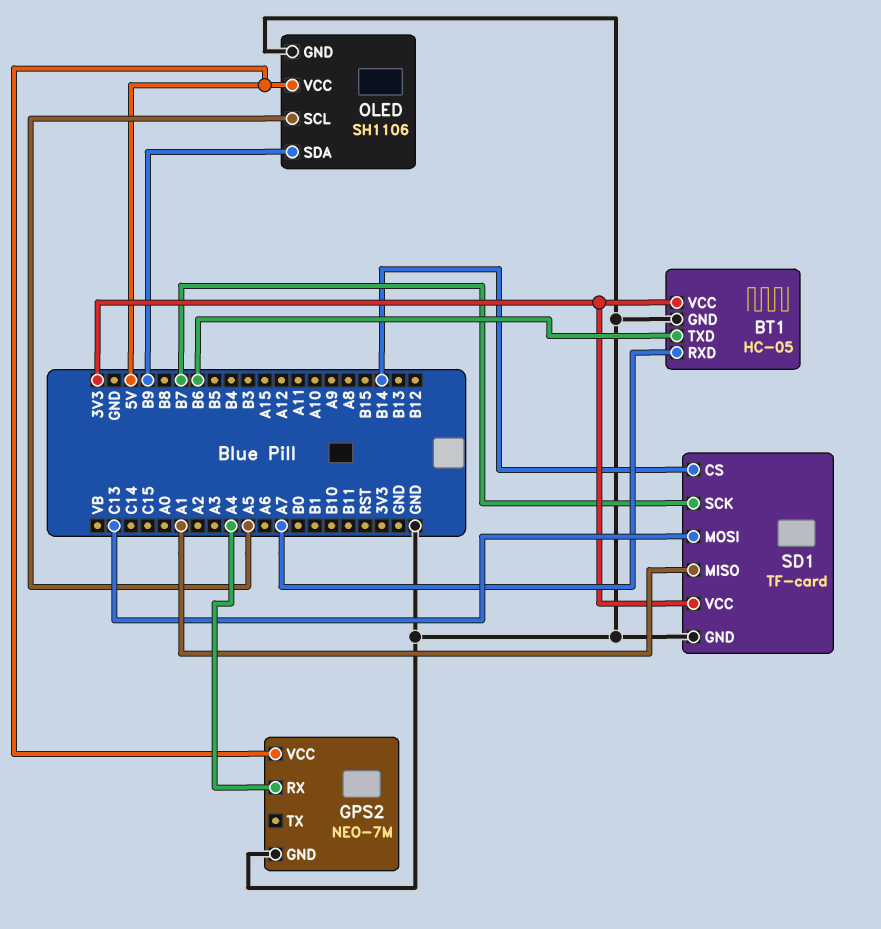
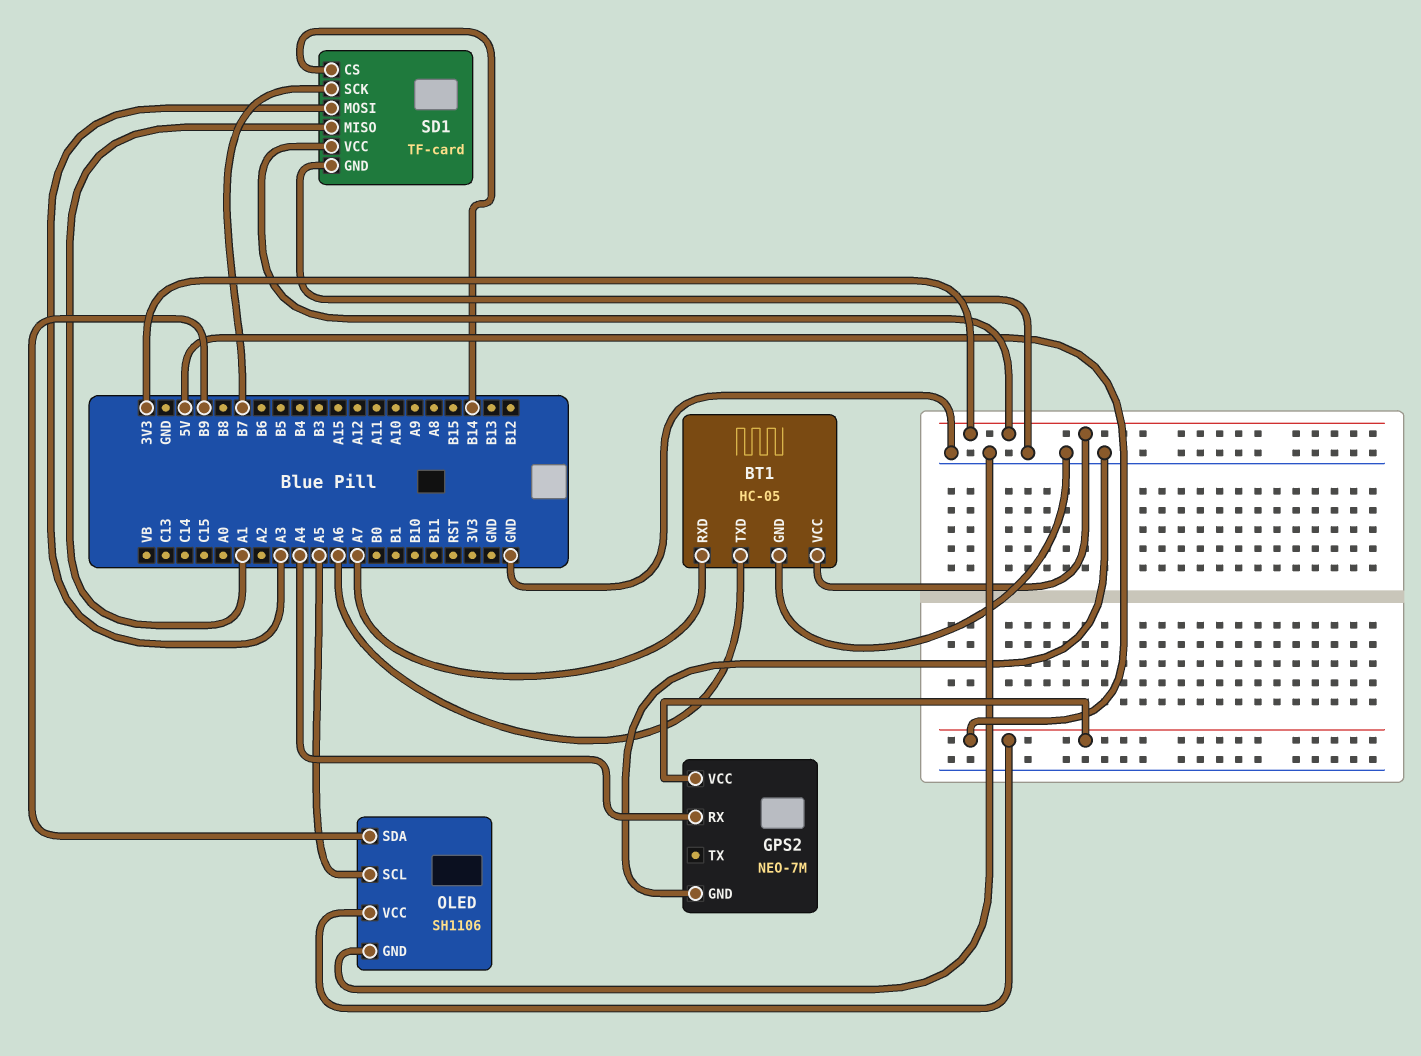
BT1 pin TXD: B6 -> A6
SD1 pin MOSI: C13 -> A3

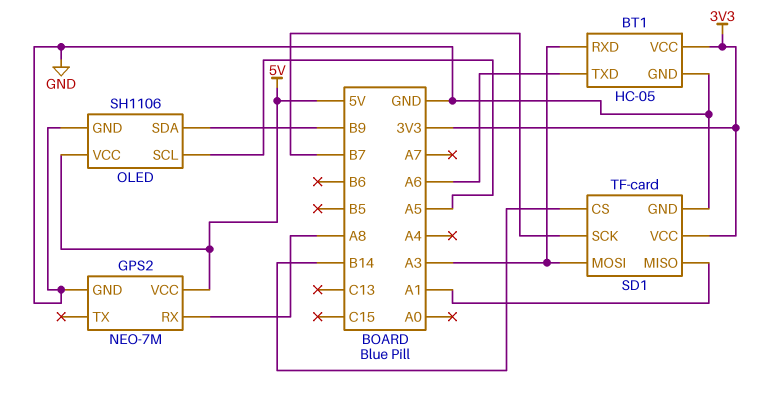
BT1 pin RXD: A7 -> A3
GPS2 pin RX: A4 -> A8

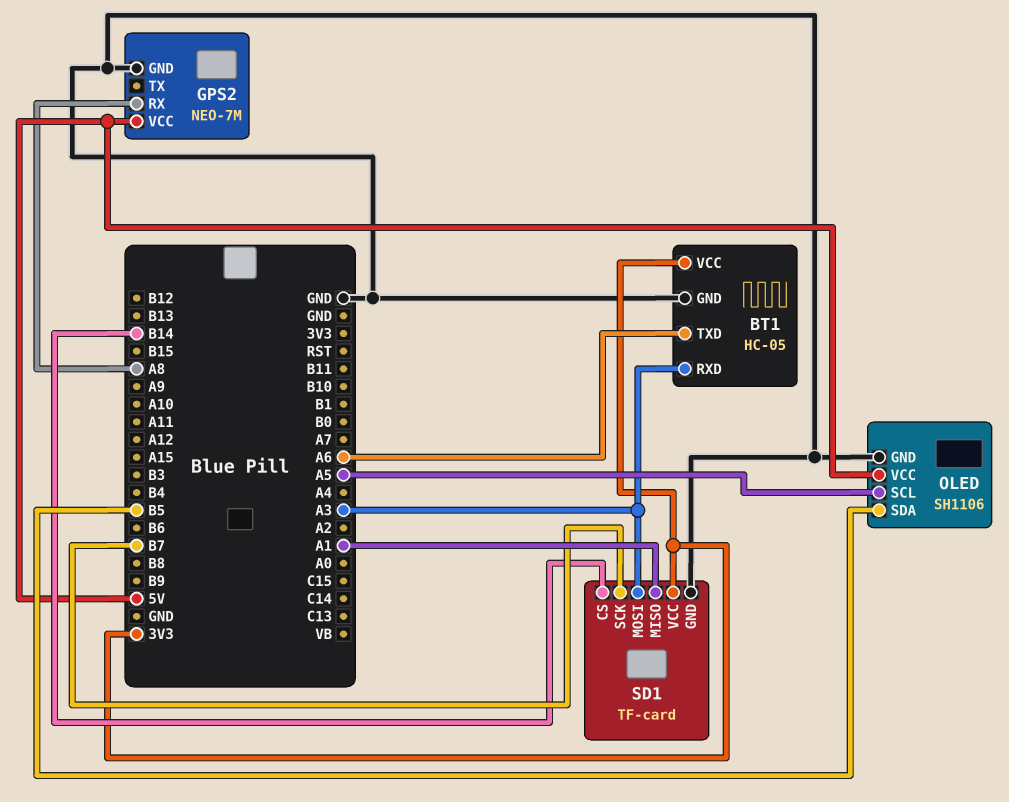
OLED pin SDA: B9 -> B5

